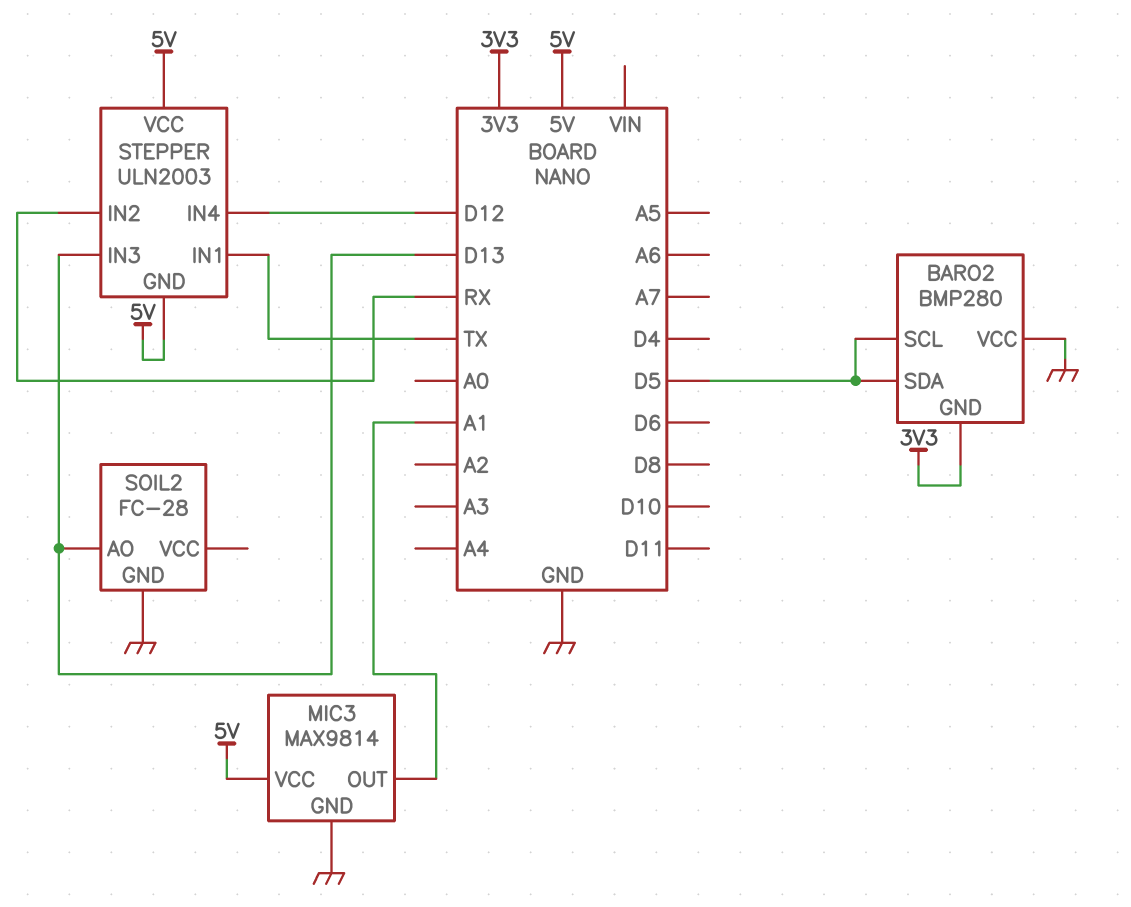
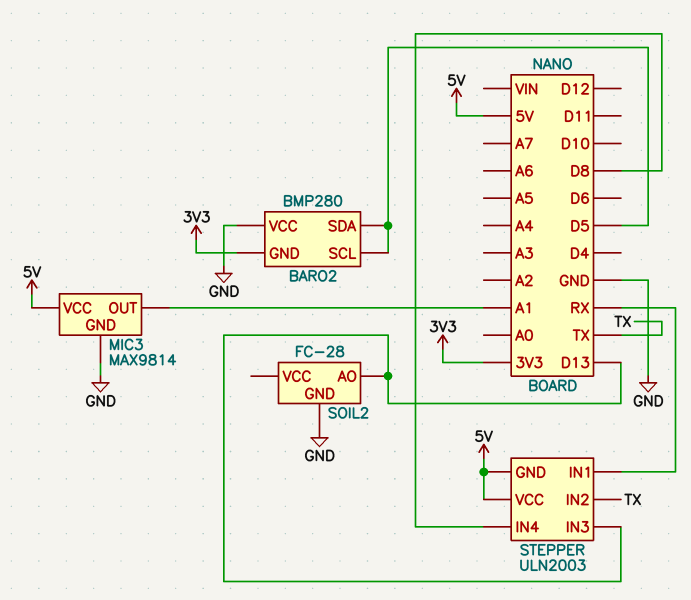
STEPPER pin IN1: TX -> RX
STEPPER pin IN2: RX -> TX
STEPPER pin IN4: D12 -> D8

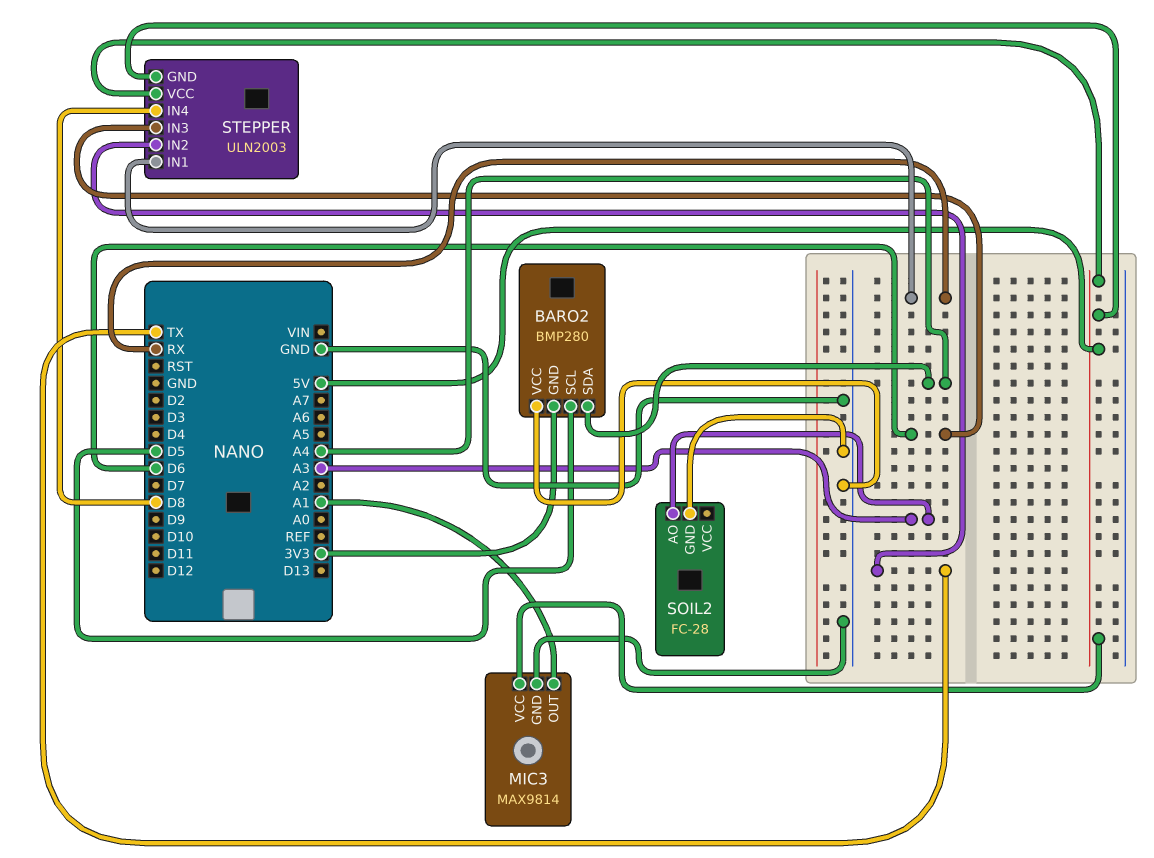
BARO2 pin SDA: D5 -> A4
SOIL2 pin AO: D13 -> A3
STEPPER pin IN3: D13 -> D6

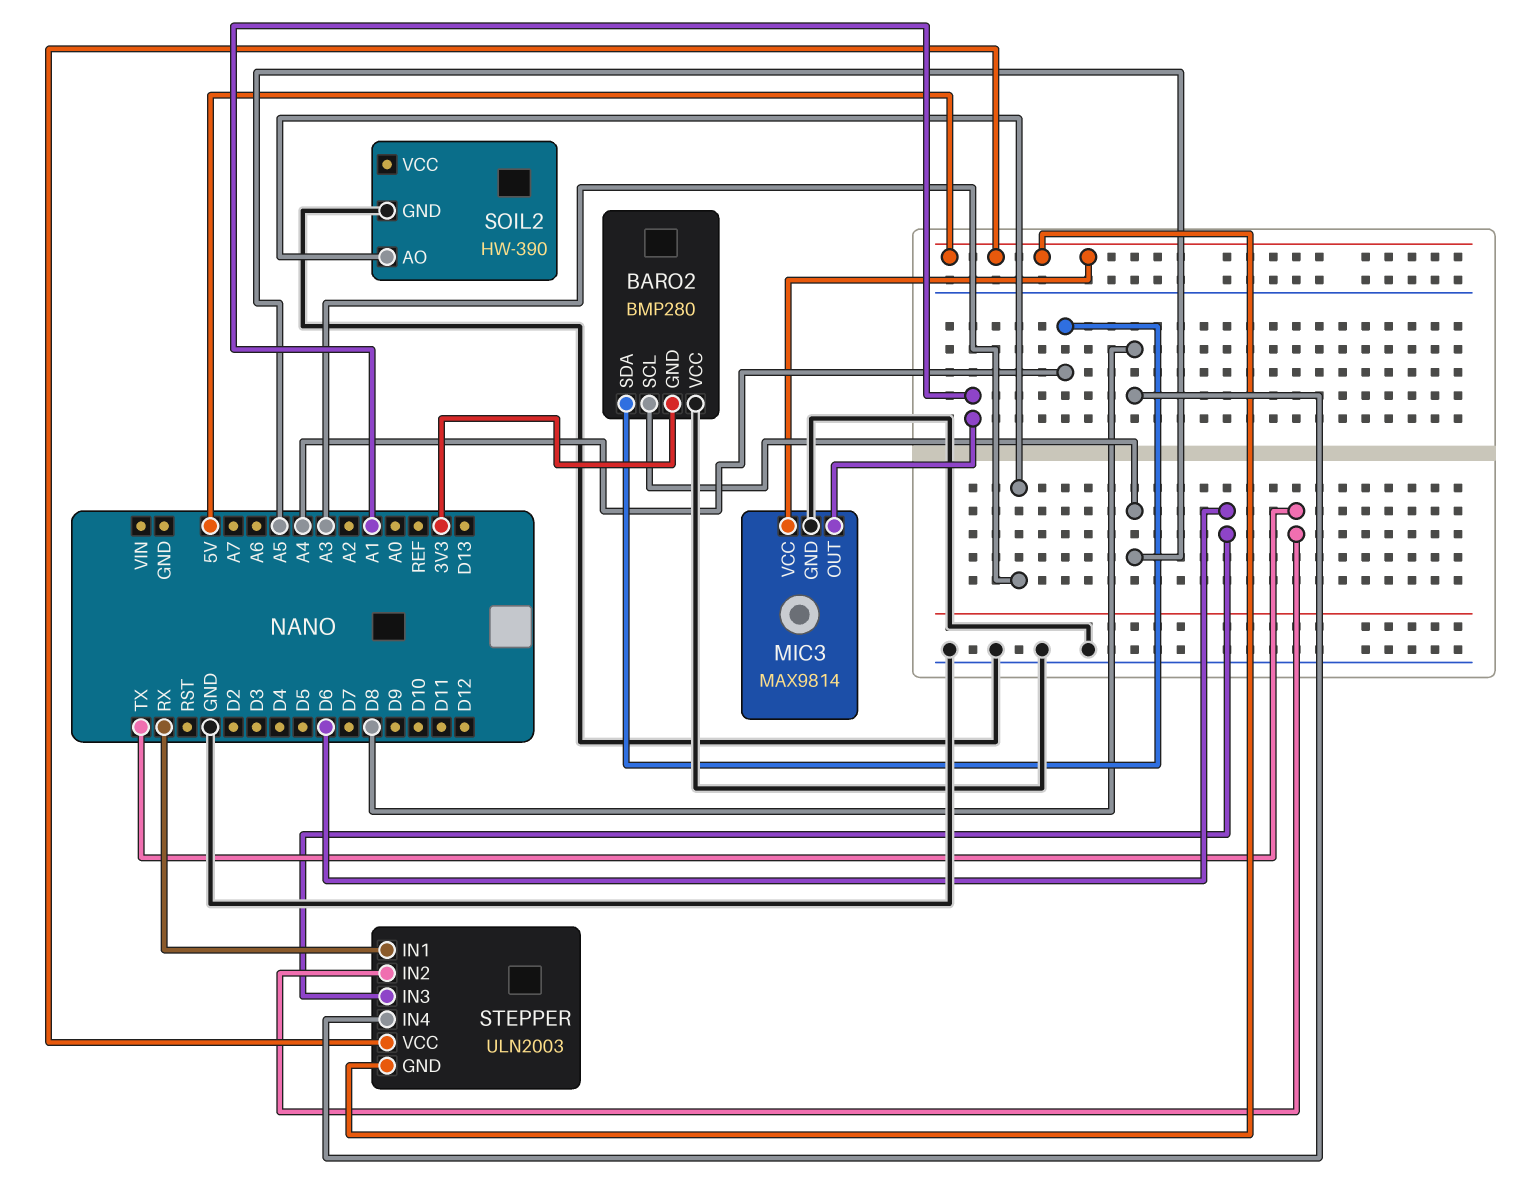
BARO2 pin SCL: D5 -> A5
SOIL2: FC-28 -> HW-390

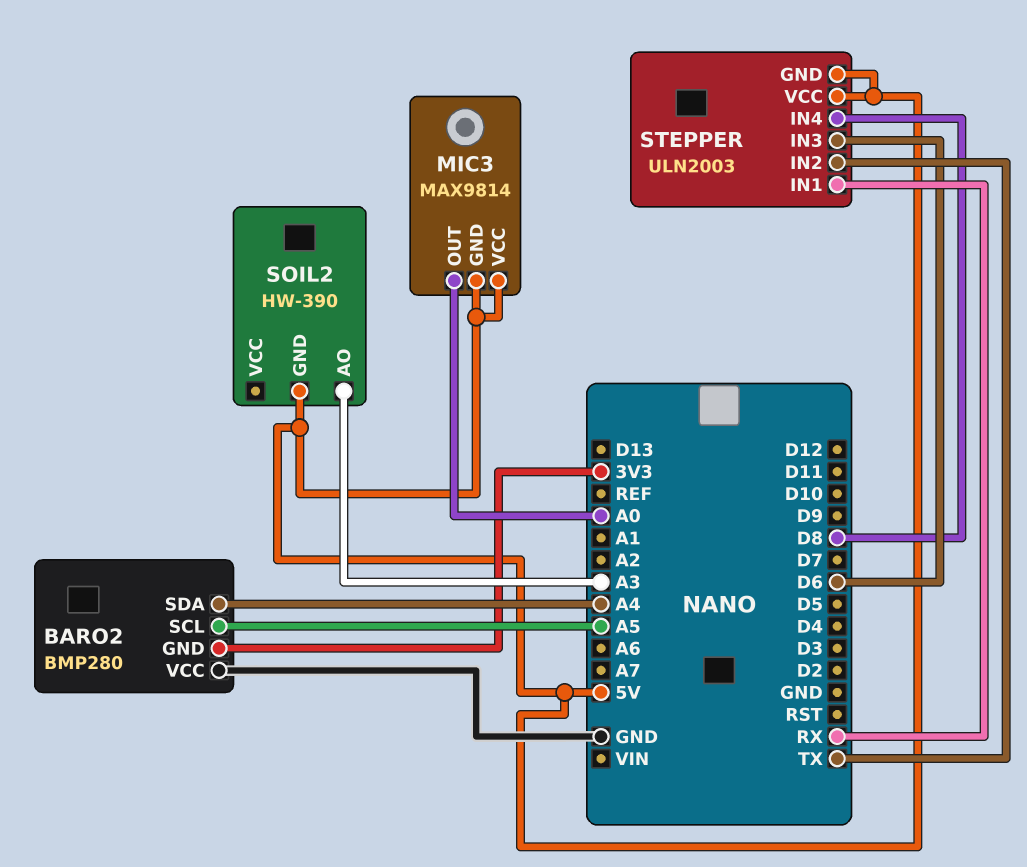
MIC3 pin GND: GND -> 5V
MIC3 pin OUT: A1 -> A0
SOIL2 pin GND: GND -> 5V

